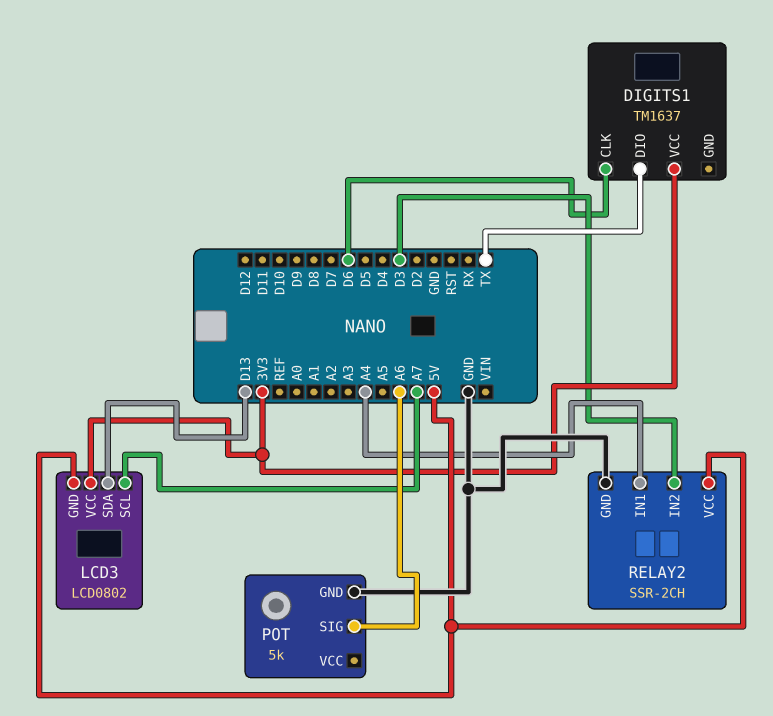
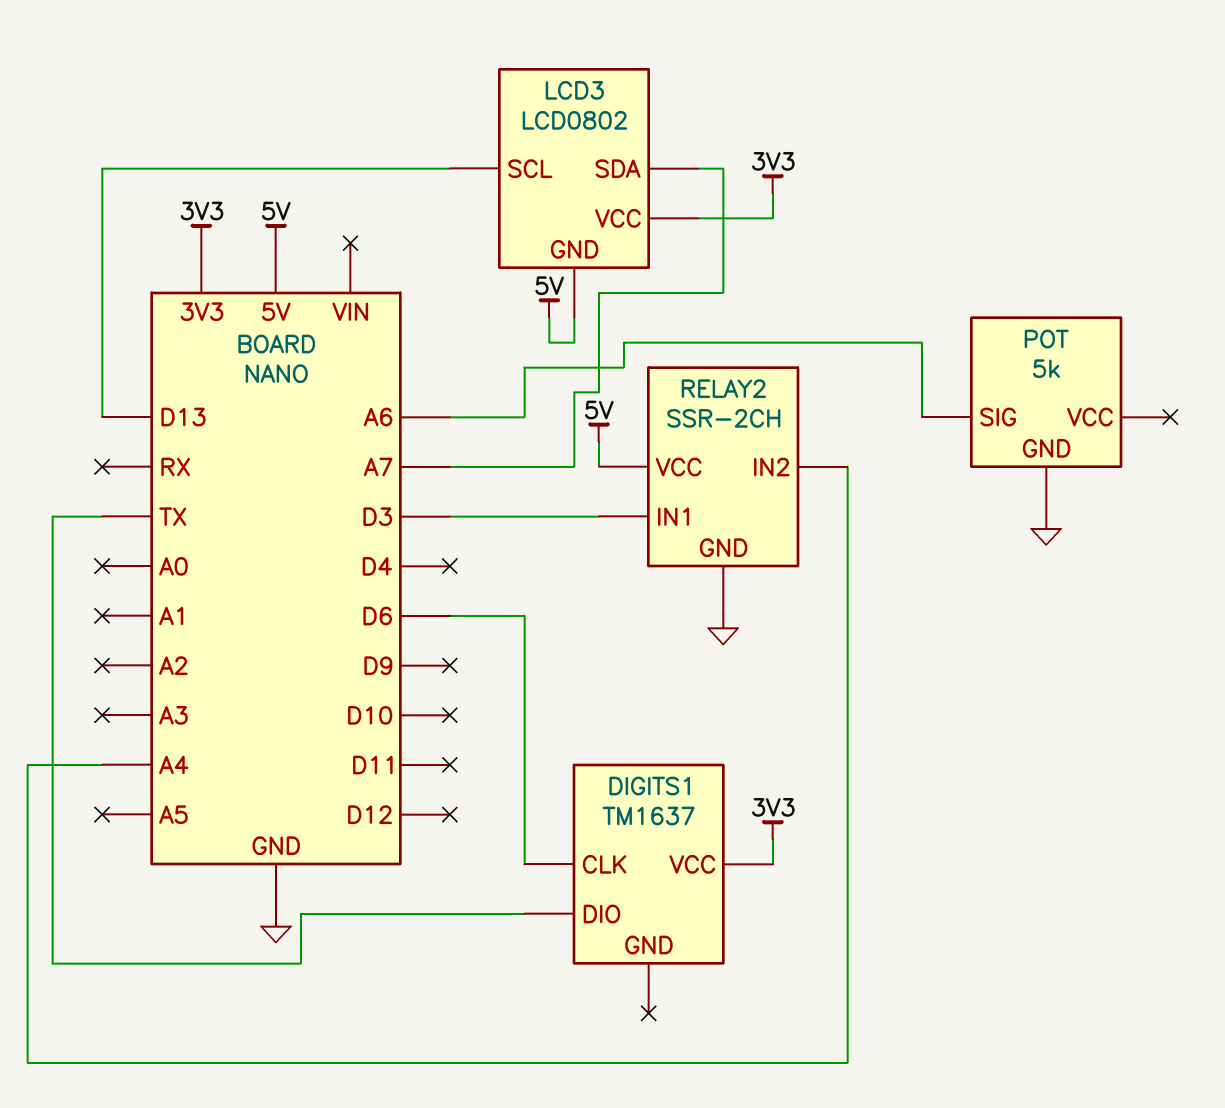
LCD3 pin SCL: A7 -> D13
LCD3 pin SDA: D13 -> A7
RELAY2 pin IN1: A4 -> D3
RELAY2 pin IN2: D3 -> A4

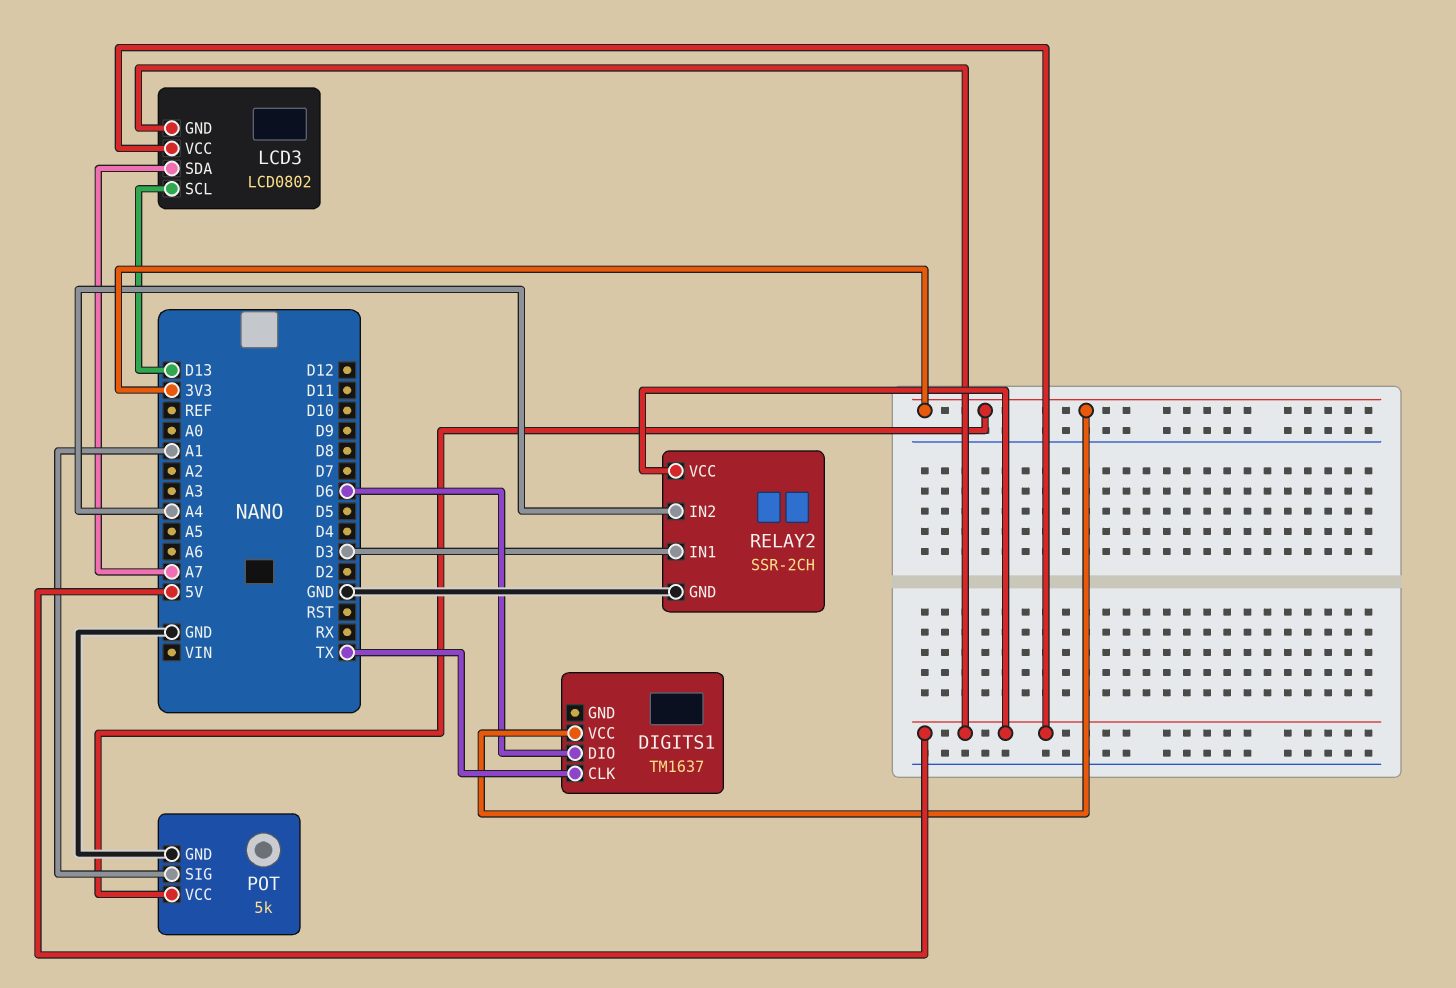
DIGITS1 pin CLK: D6 -> TX
DIGITS1 pin DIO: TX -> D6
LCD3 pin VCC: 3V3 -> 5V
POT pin SIG: A6 -> A1
POT pin VCC: none -> 3V3

